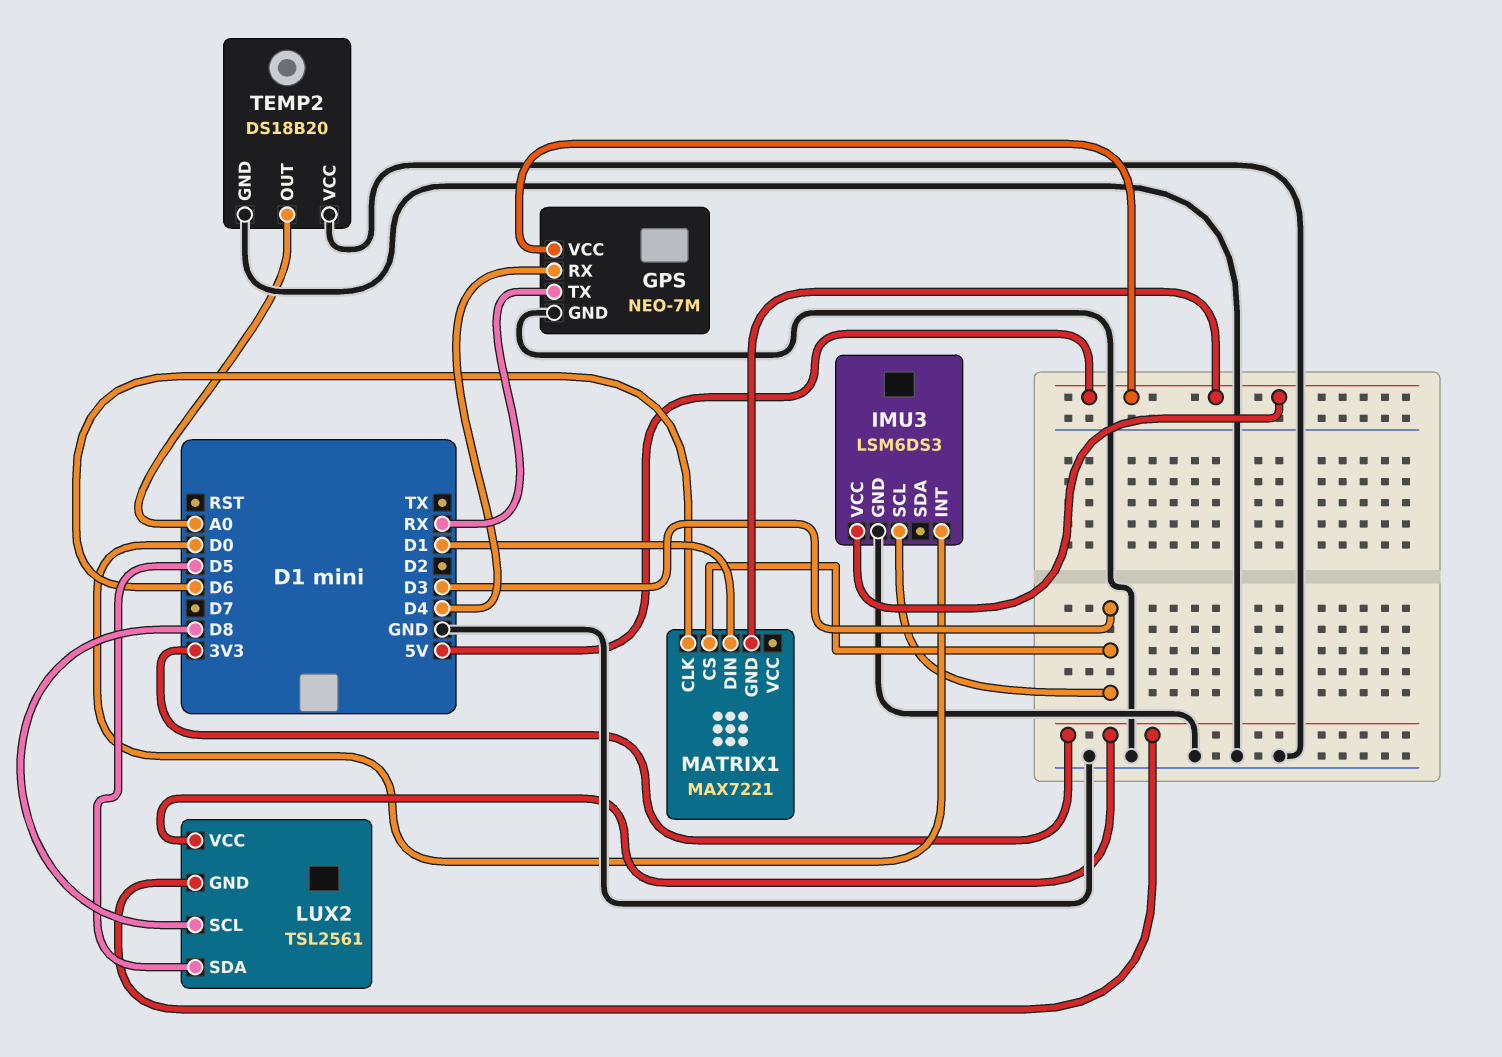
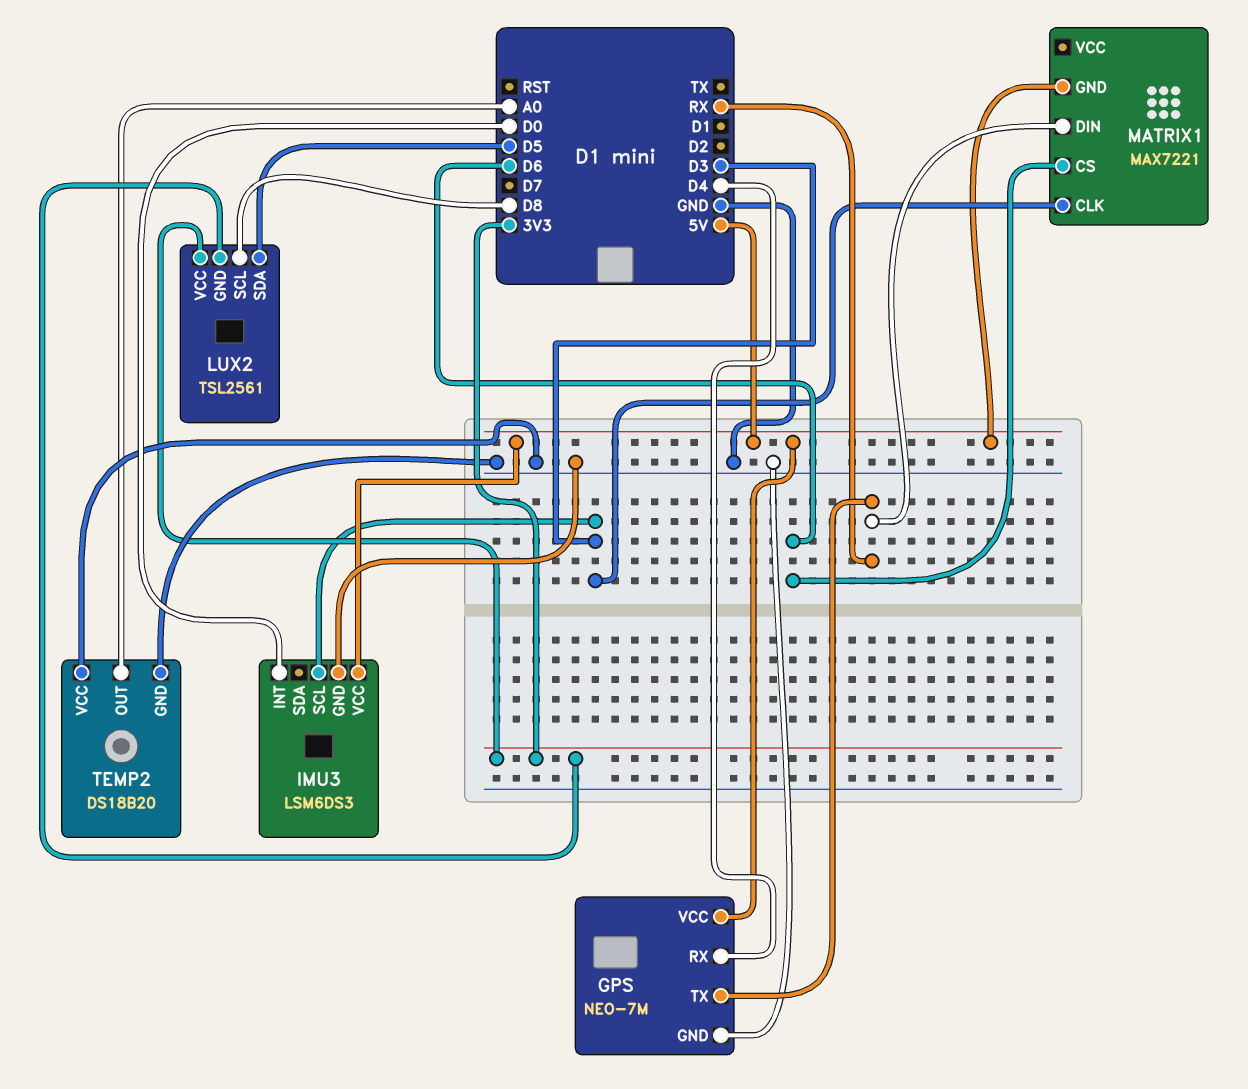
MATRIX1 pin CLK: D6 -> D3
MATRIX1 pin CS: D3 -> D6
MATRIX1 pin DIN: D1 -> RX

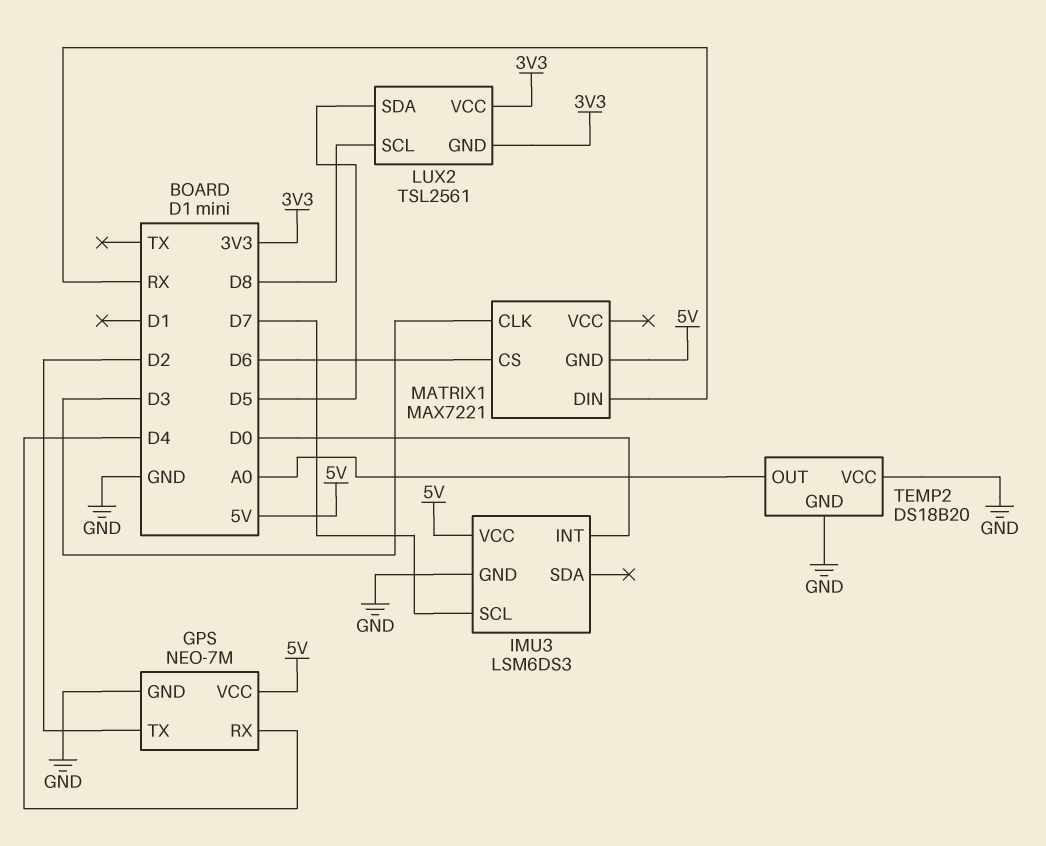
GPS pin TX: RX -> D2
IMU3 pin SCL: D3 -> D7

